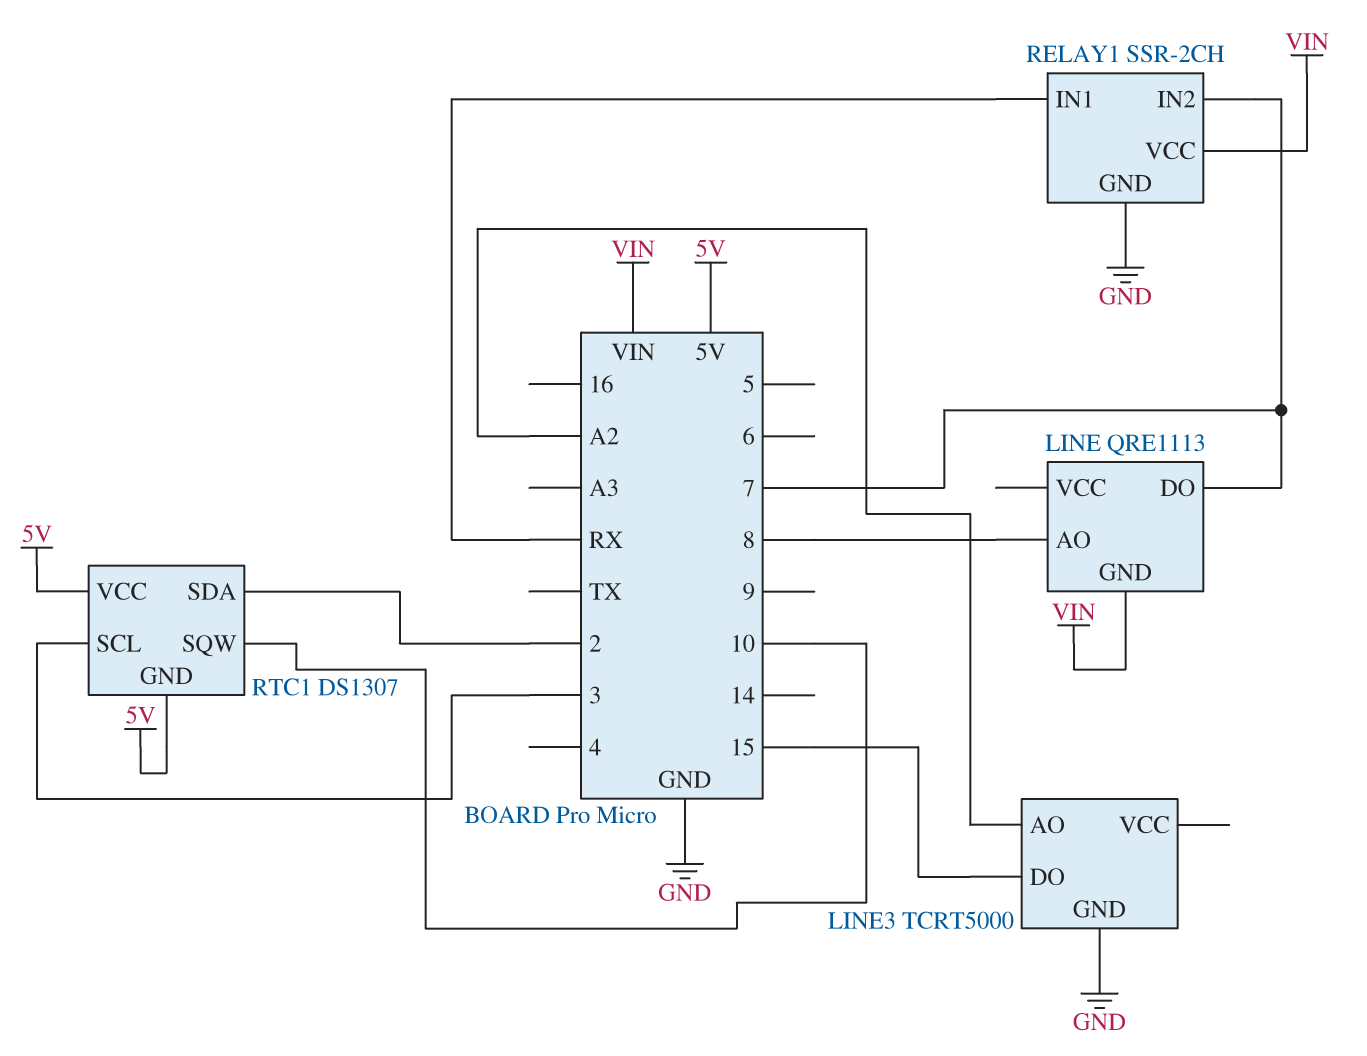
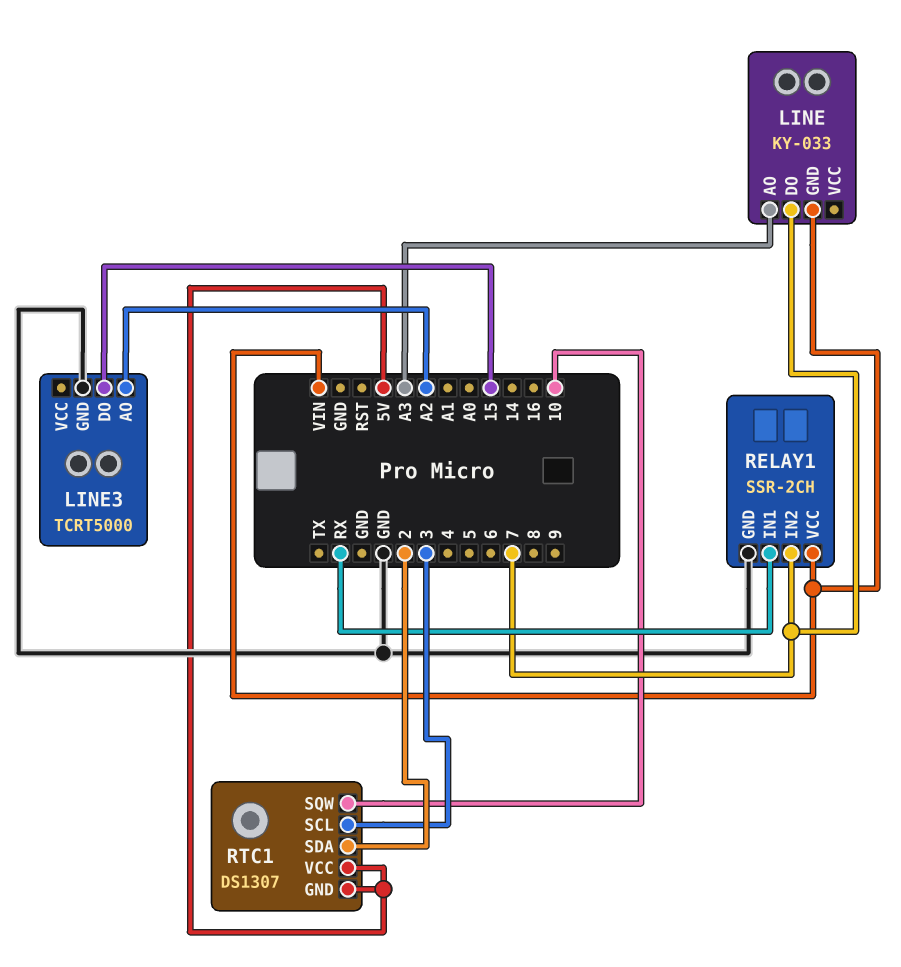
LINE: QRE1113 -> KY-033
LINE pin AO: 8 -> A3

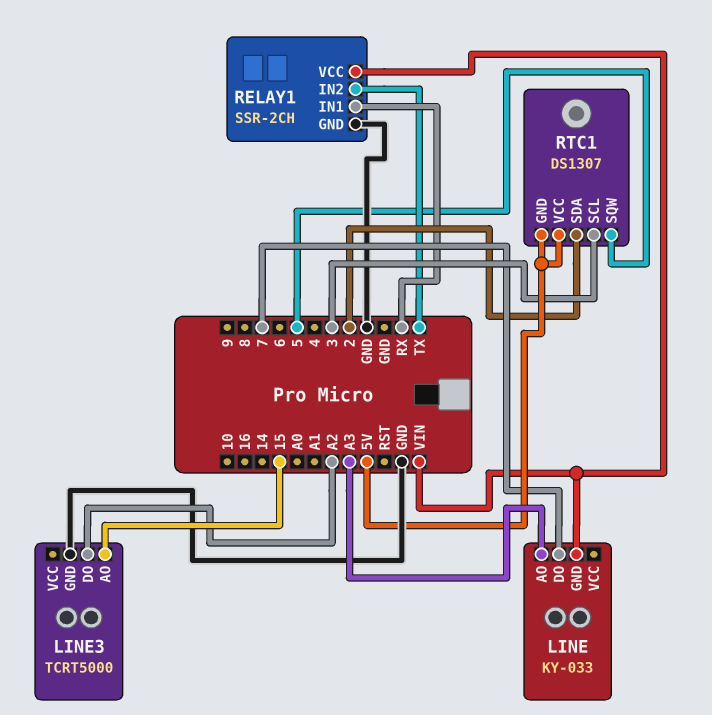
LINE3 pin AO: A2 -> 15
LINE3 pin DO: 15 -> A2
RELAY1 pin IN2: 7 -> TX
RTC1 pin SQW: 10 -> 5

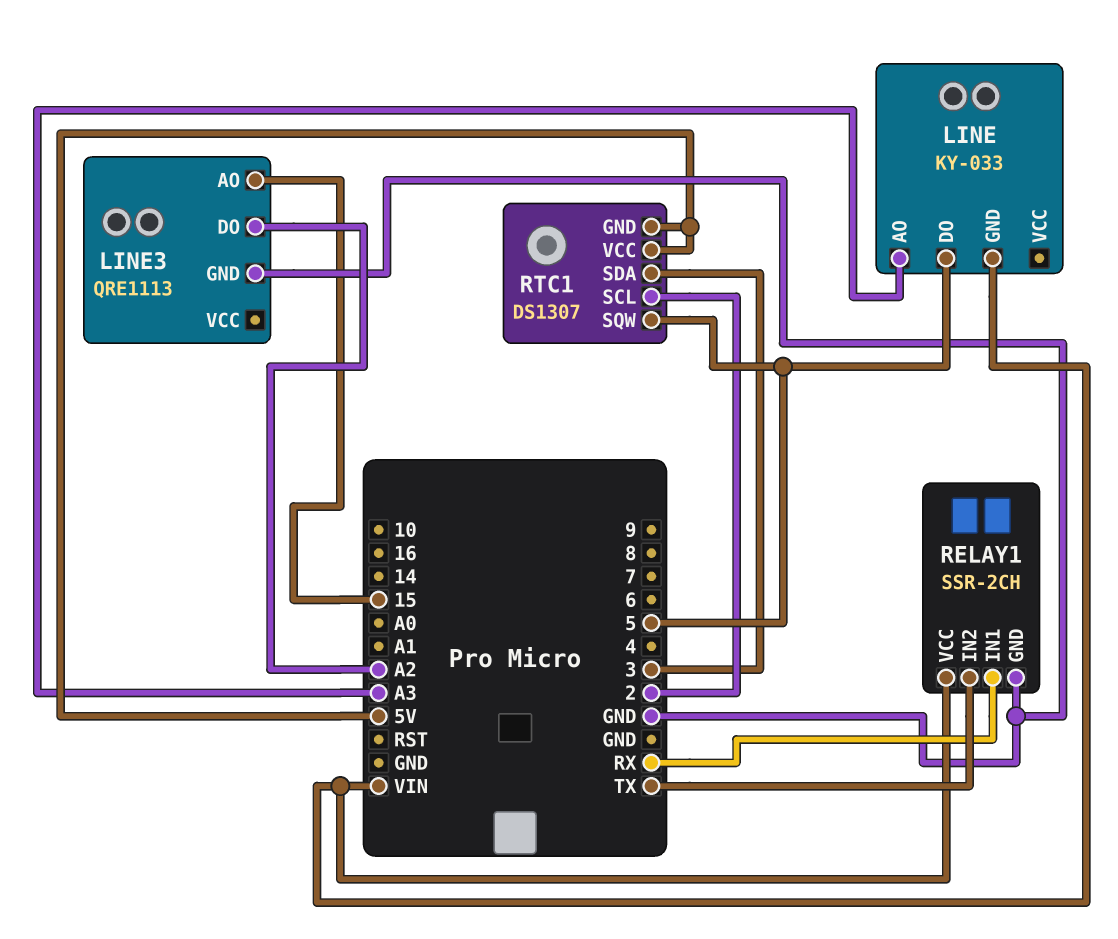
LINE pin DO: 7 -> 5
LINE3: TCRT5000 -> QRE1113
RTC1 pin SCL: 3 -> 2
RTC1 pin SDA: 2 -> 3

